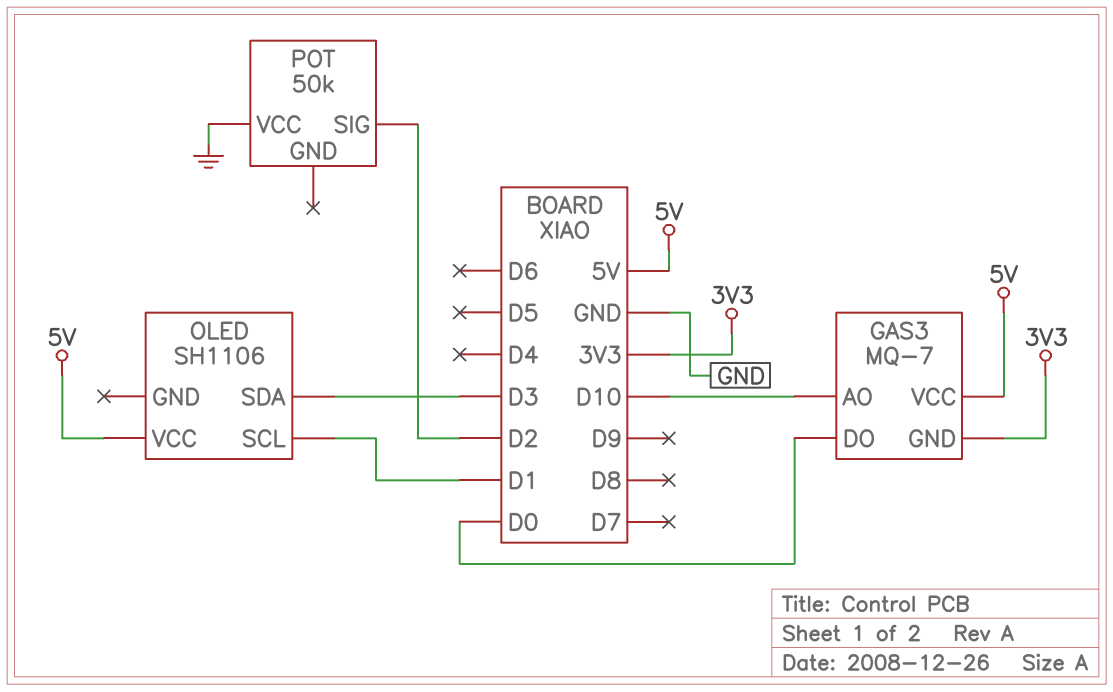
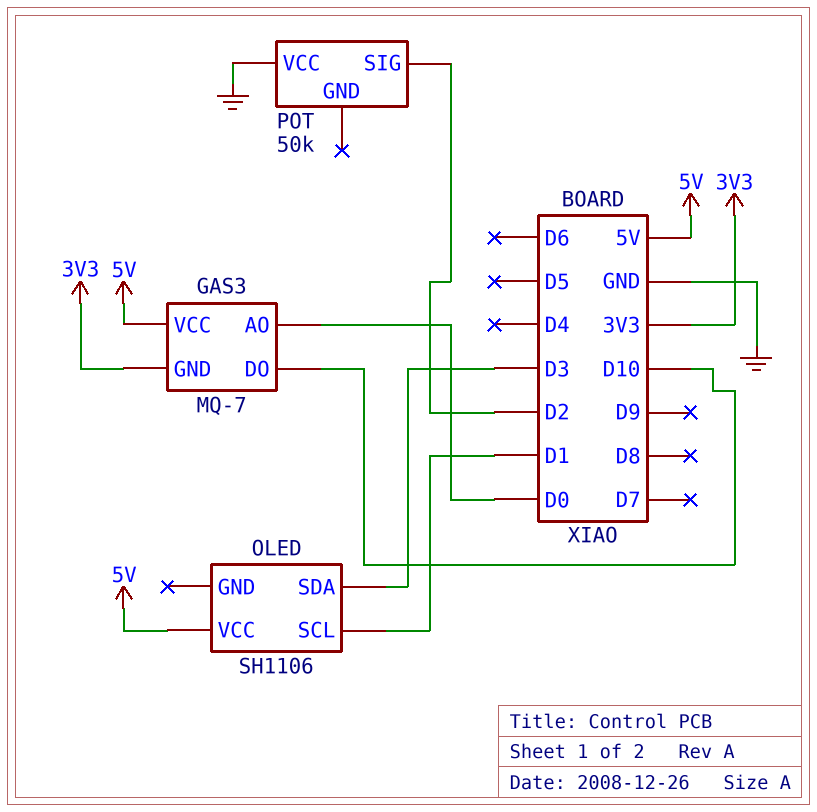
GAS3 pin AO: D10 -> D0
GAS3 pin DO: D0 -> D10

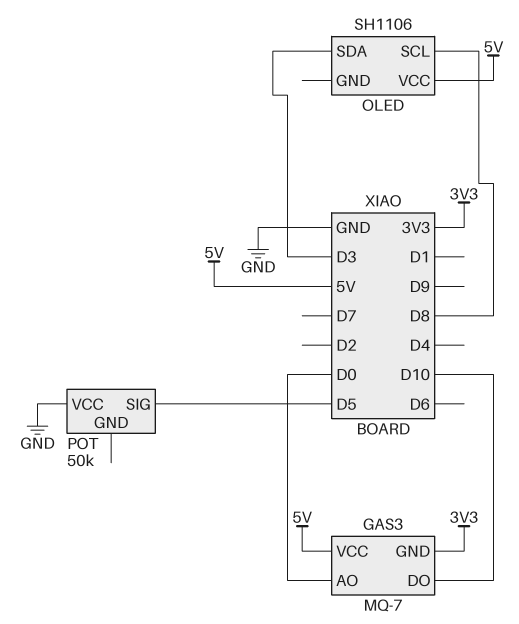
OLED pin SCL: D1 -> D8
POT pin SIG: D2 -> D5

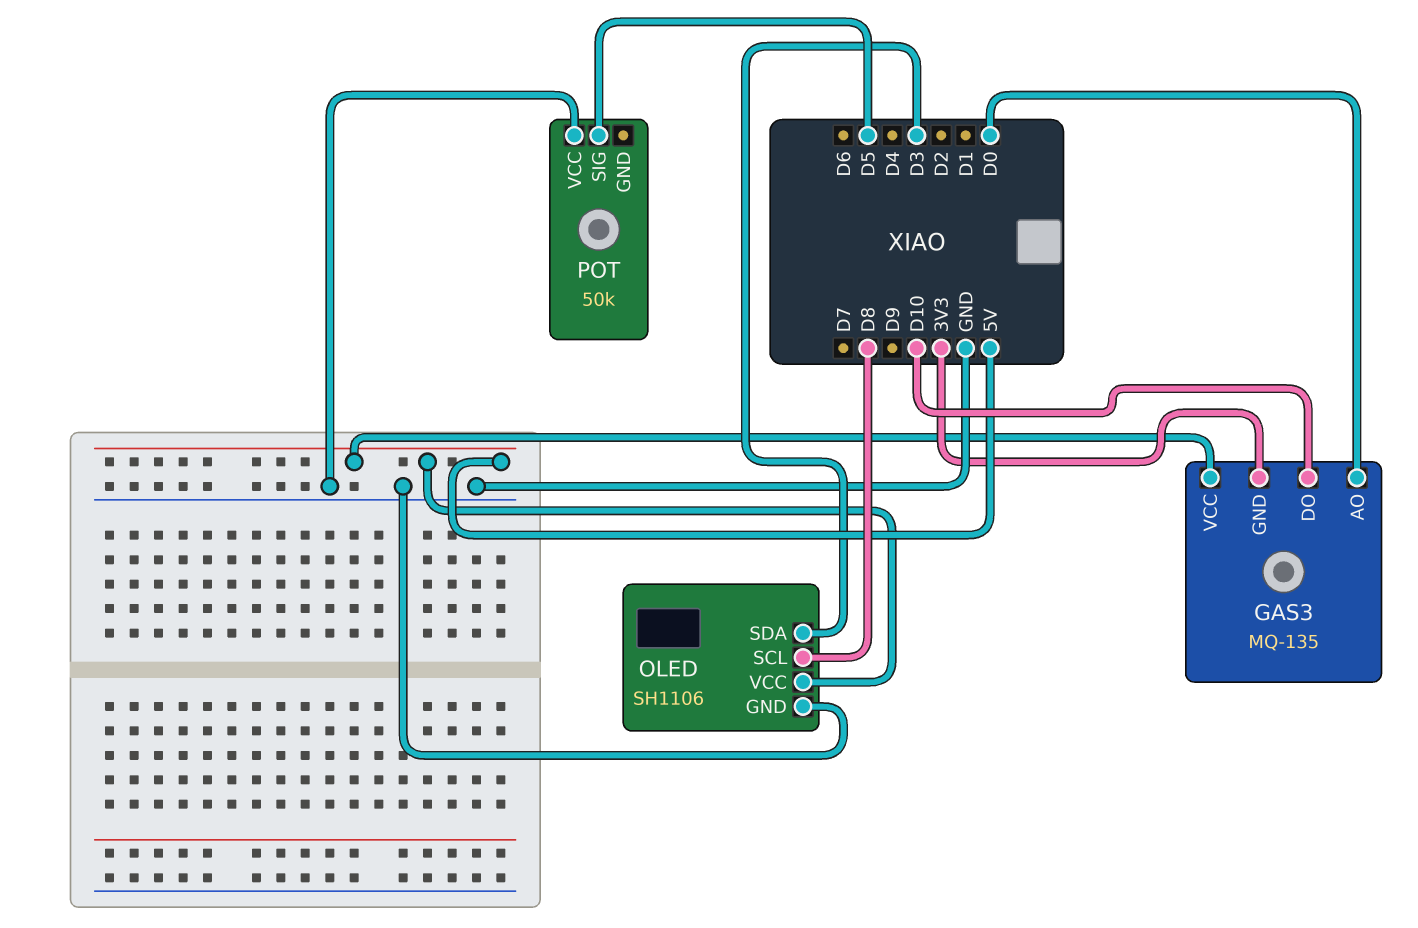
GAS3: MQ-7 -> MQ-135
OLED pin GND: none -> GND

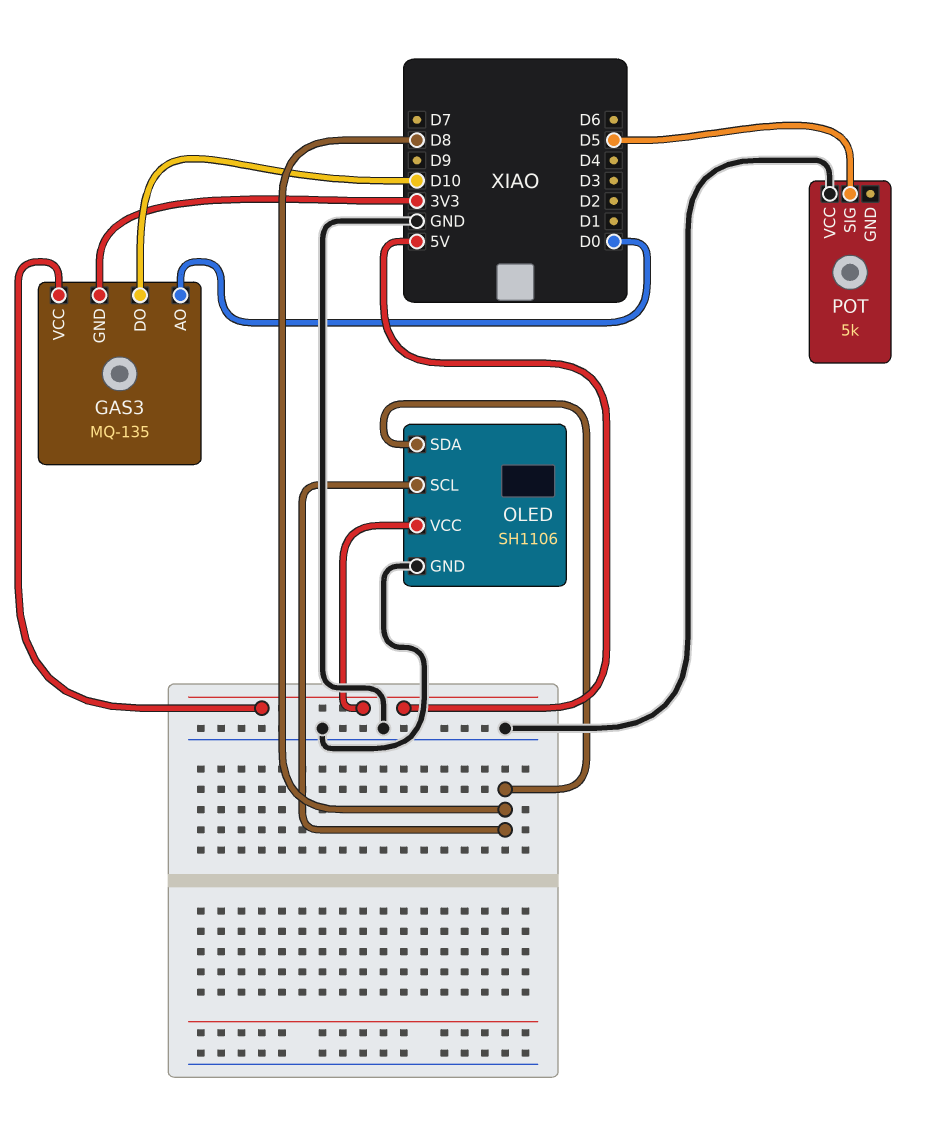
OLED pin SDA: D3 -> D8
POT: 50k -> 5k

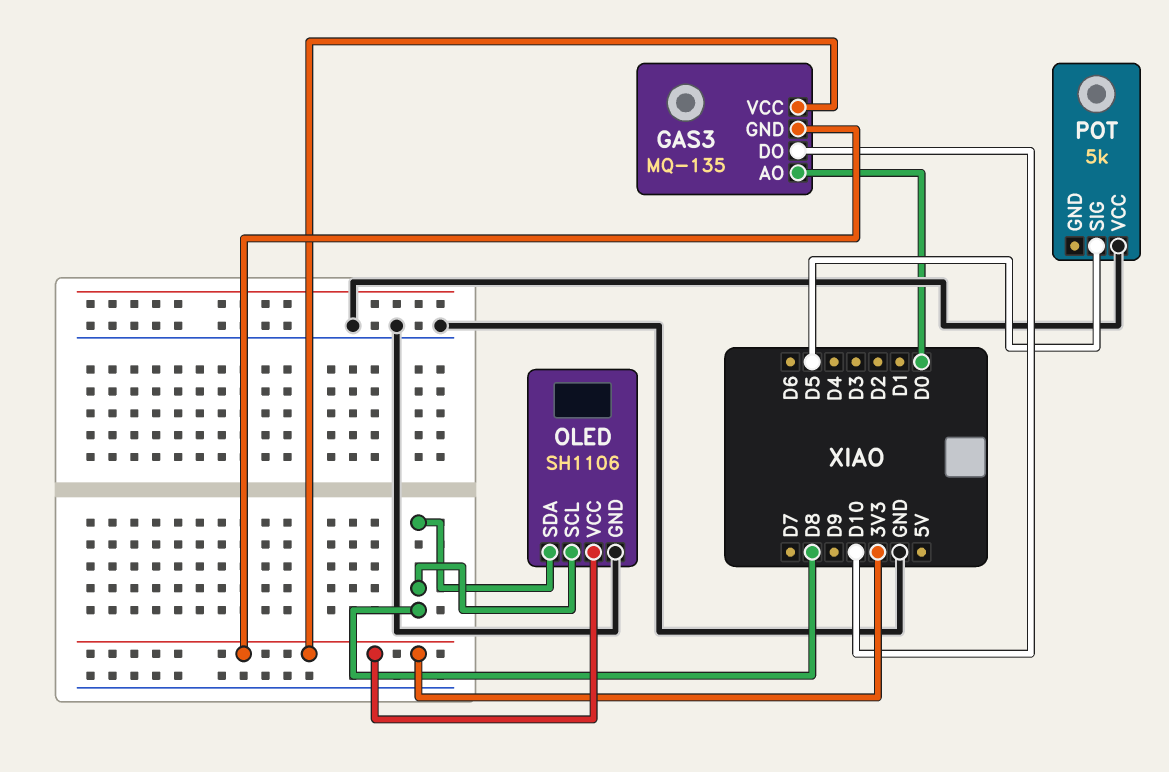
GAS3 pin VCC: 5V -> 3V3
OLED pin VCC: 5V -> 3V3

